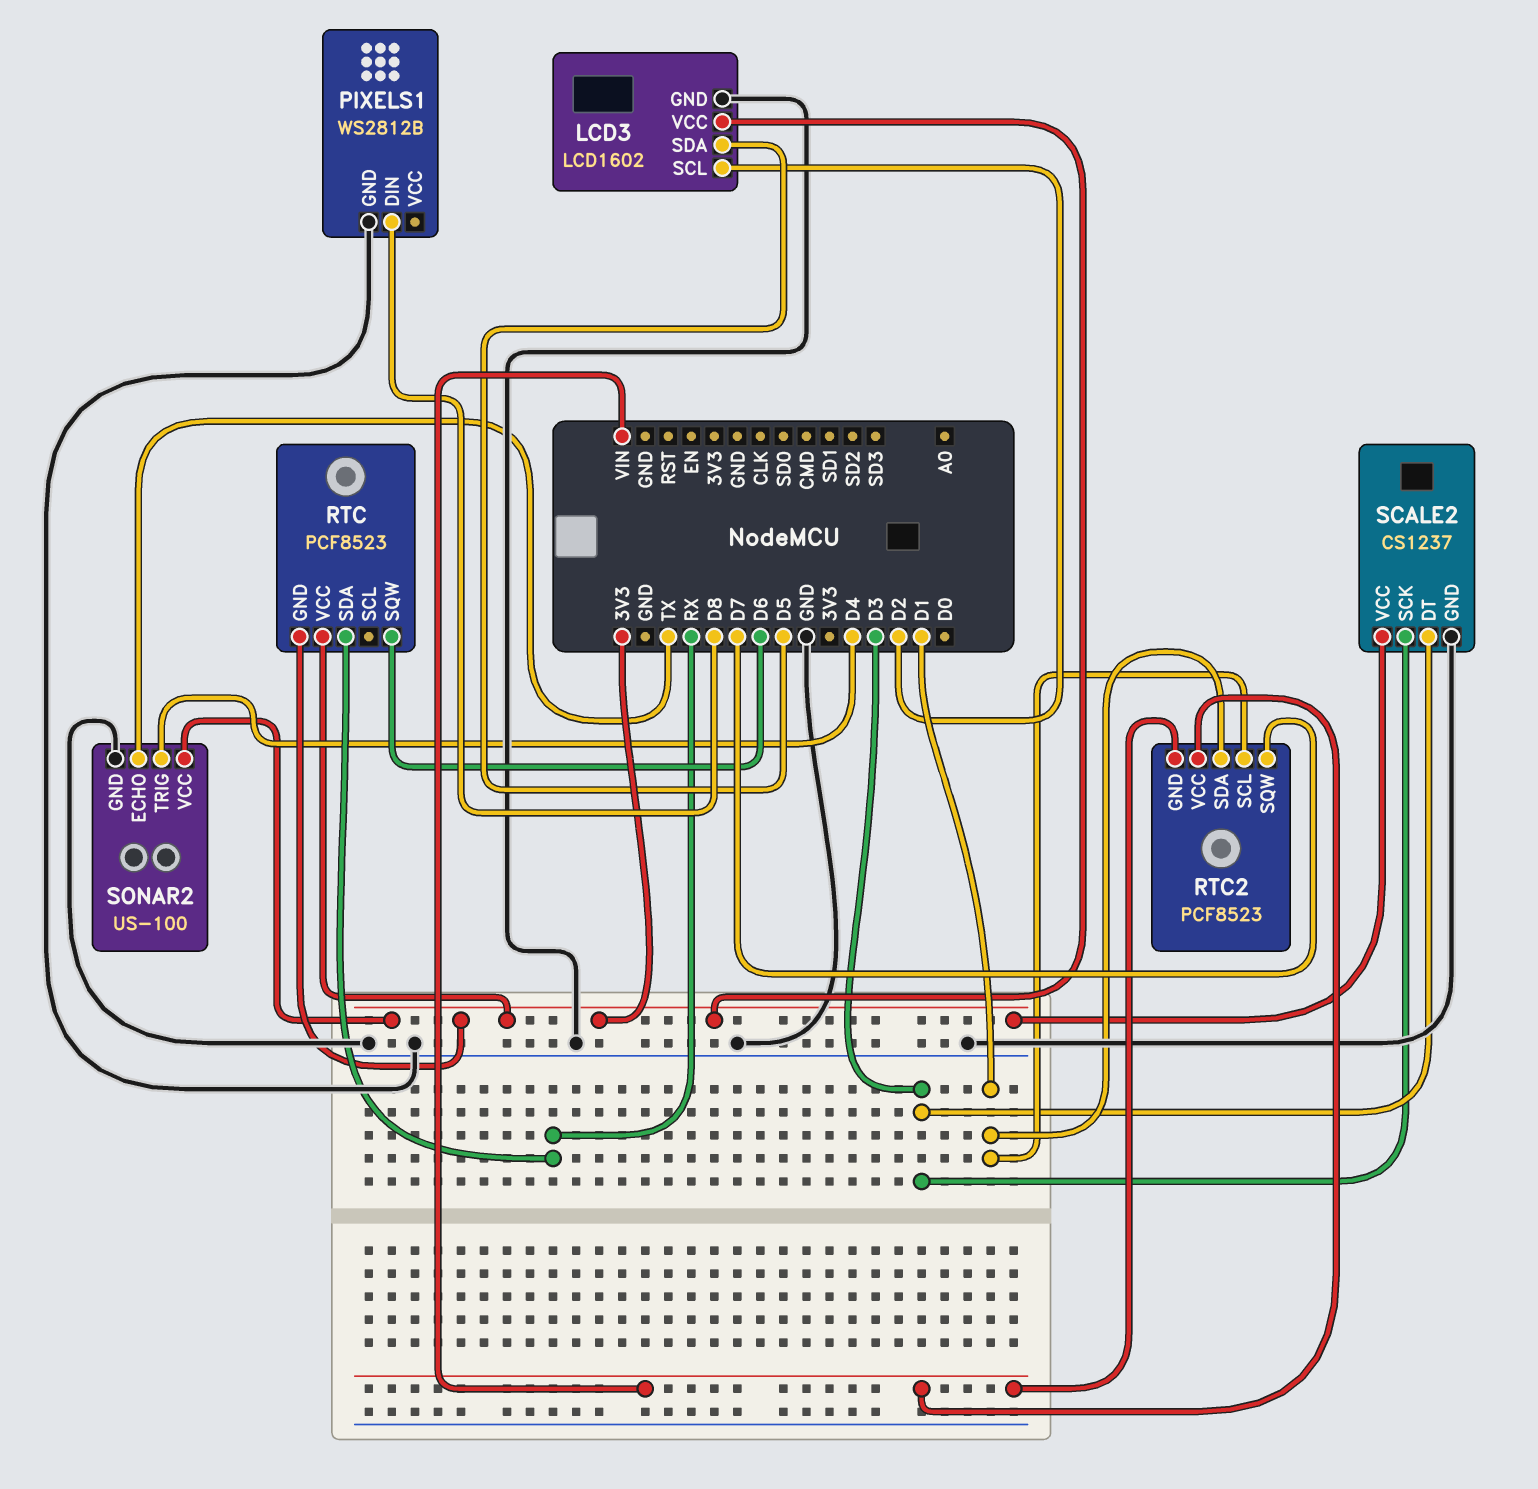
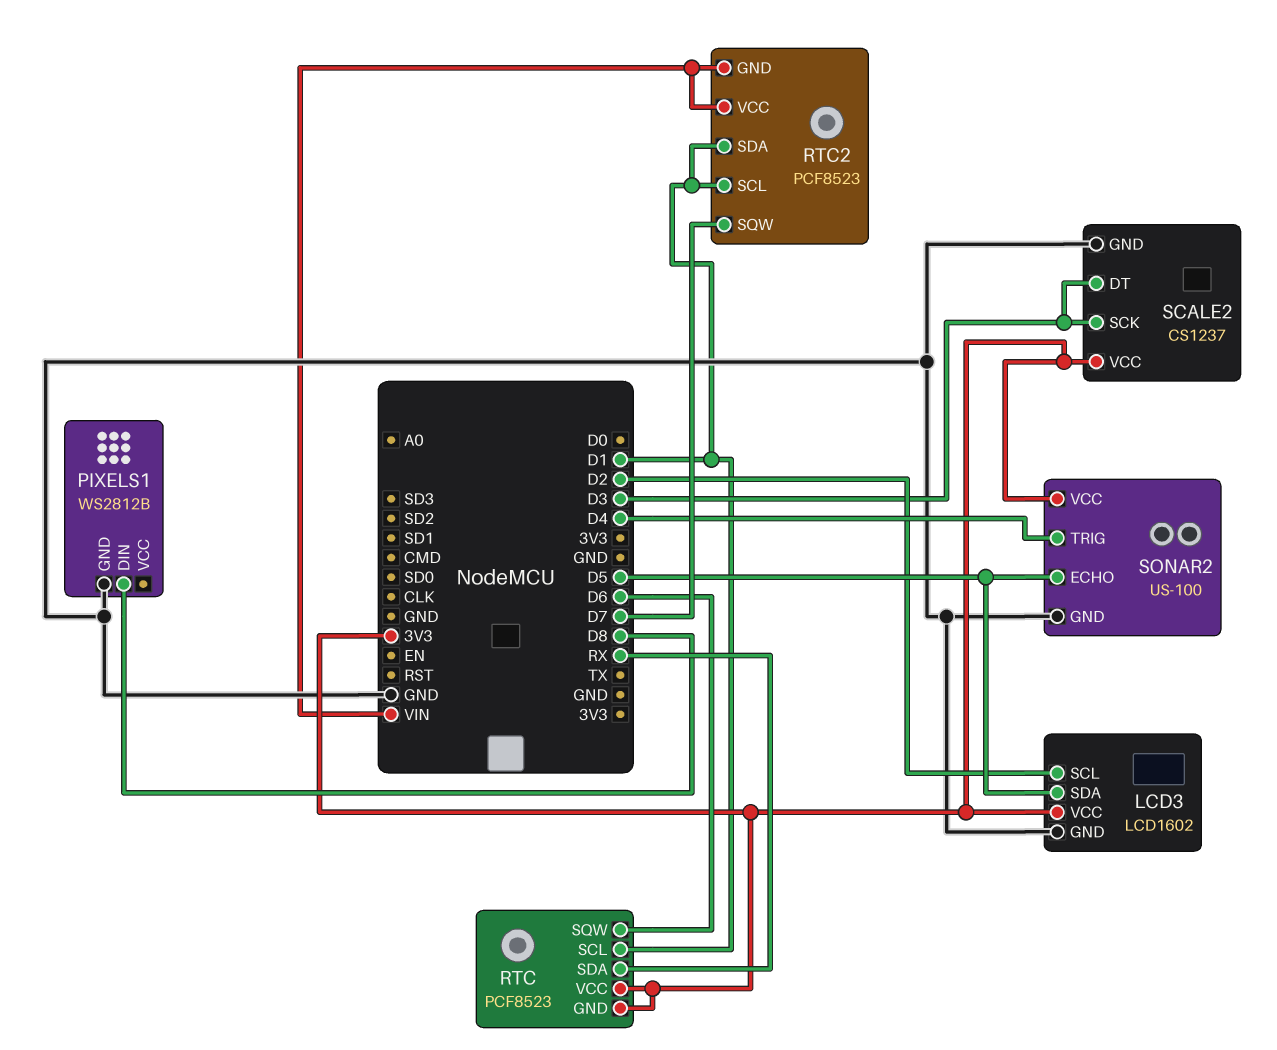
RTC pin SCL: none -> D1
SONAR2 pin ECHO: TX -> D5

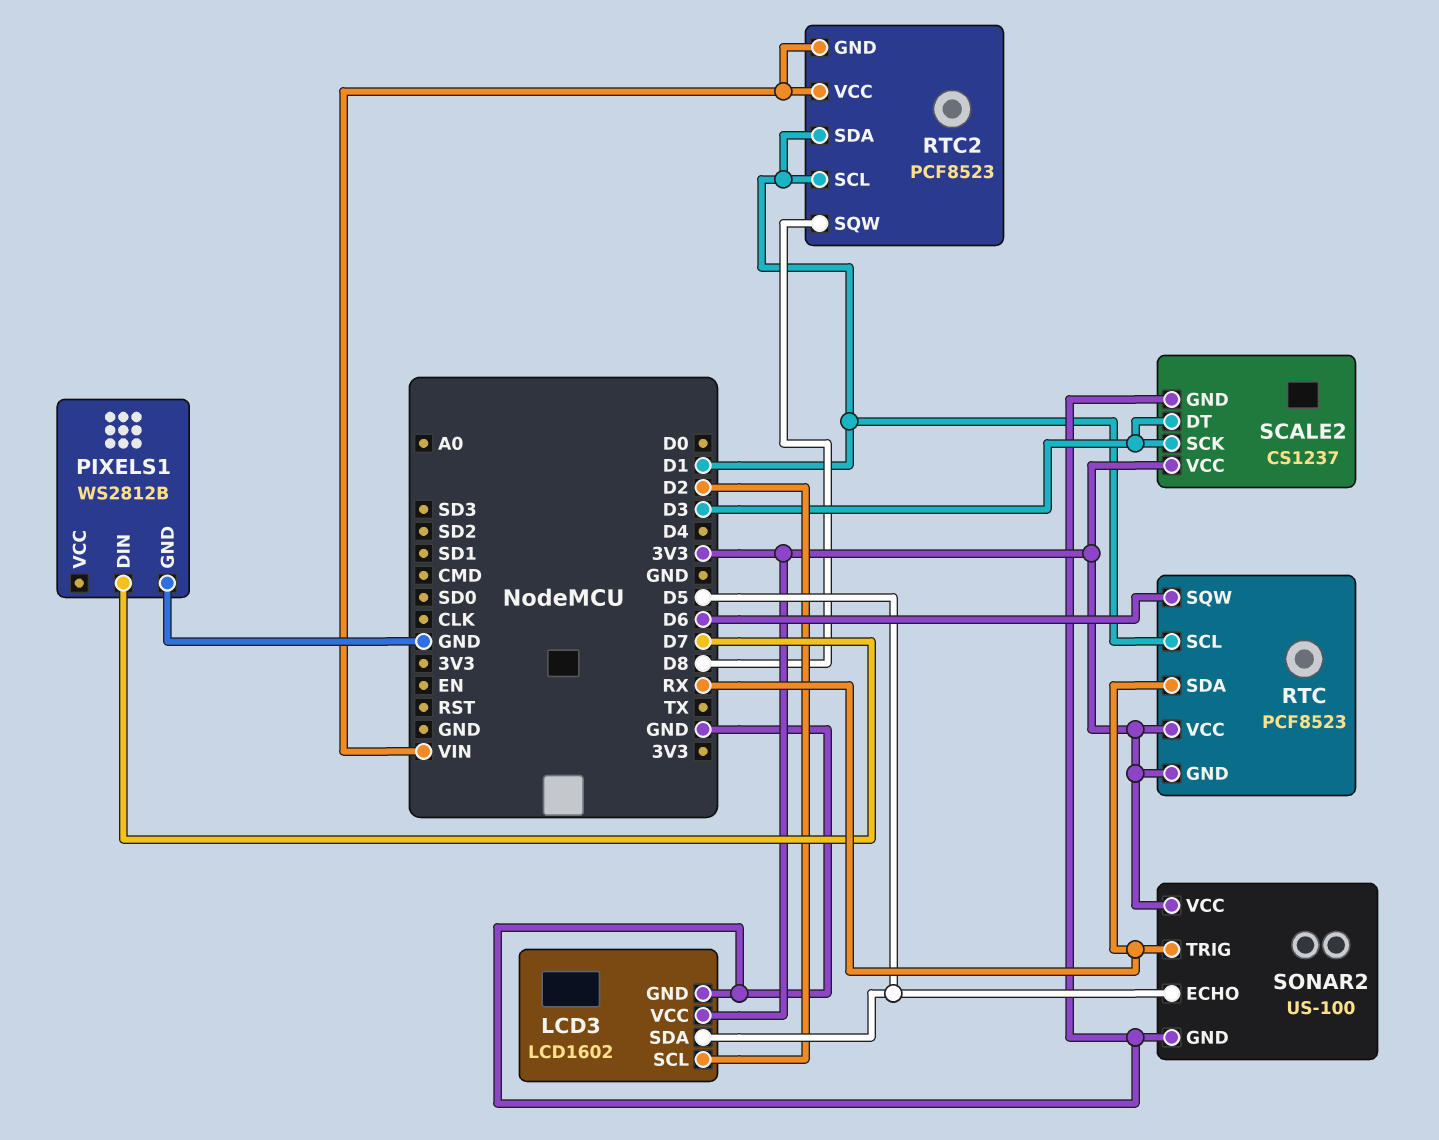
PIXELS1 pin DIN: D8 -> D7
RTC2 pin SQW: D7 -> D8
SONAR2 pin TRIG: D4 -> RX

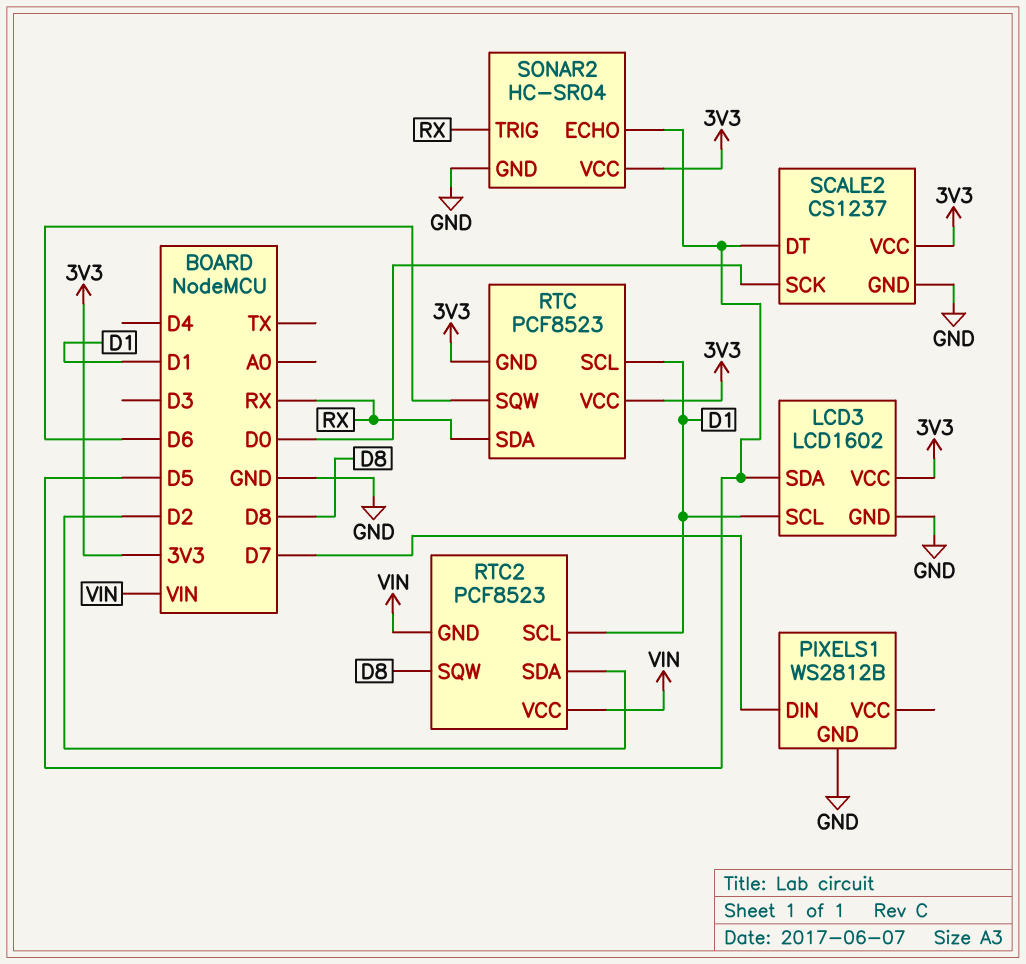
LCD3 pin SCL: D2 -> D1
RTC2 pin SDA: D1 -> D2
SCALE2 pin DT: D3 -> D5
SCALE2 pin SCK: D3 -> D0
SONAR2: US-100 -> HC-SR04

